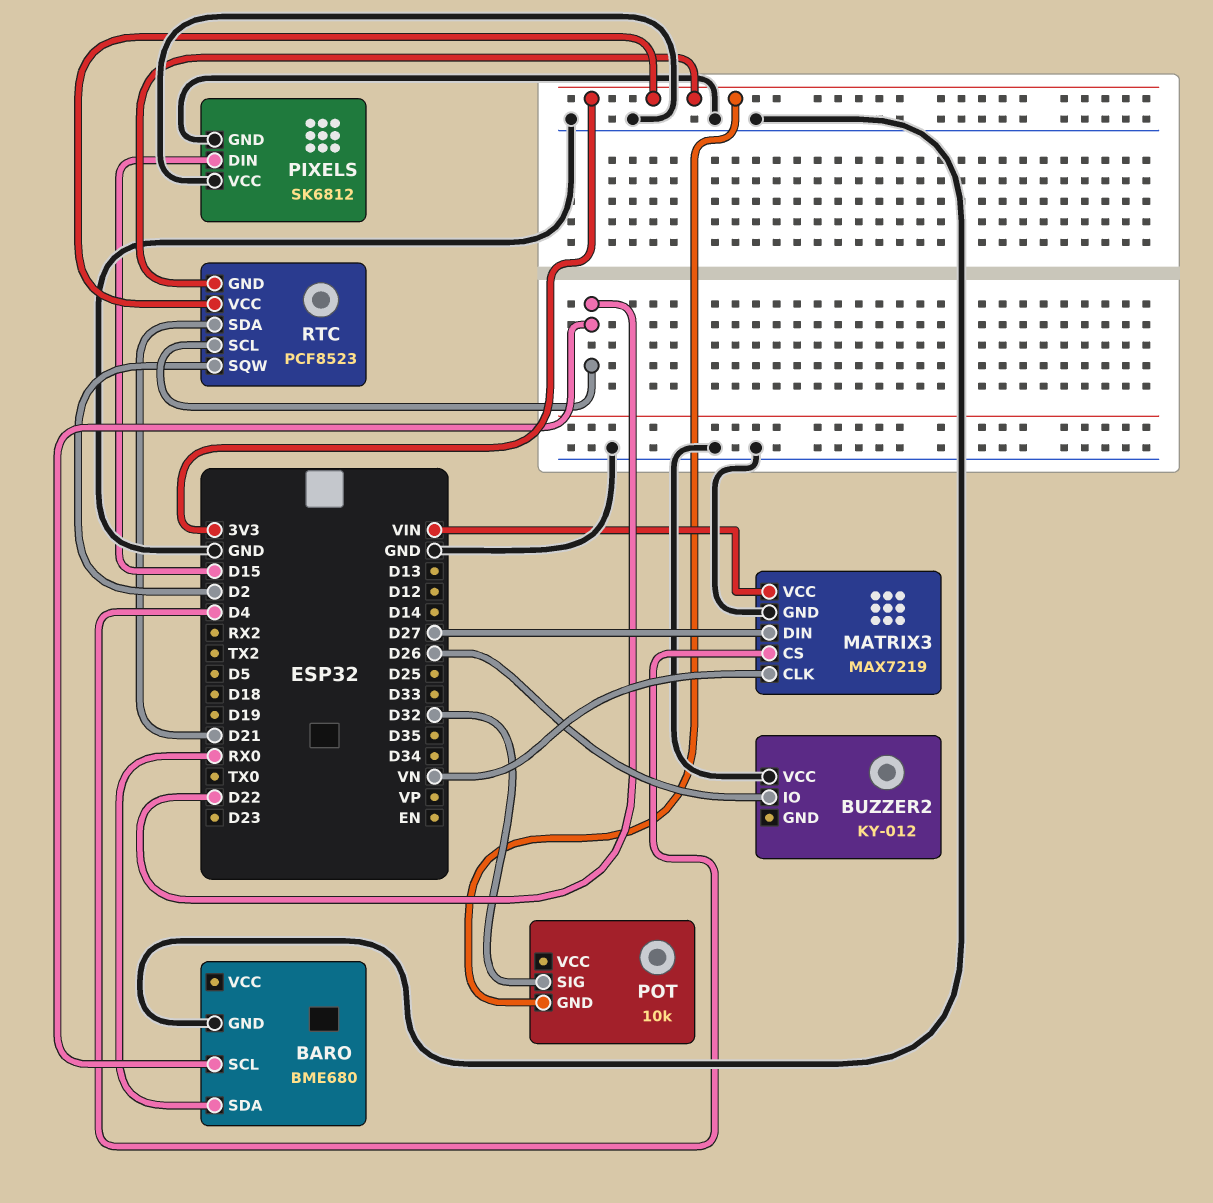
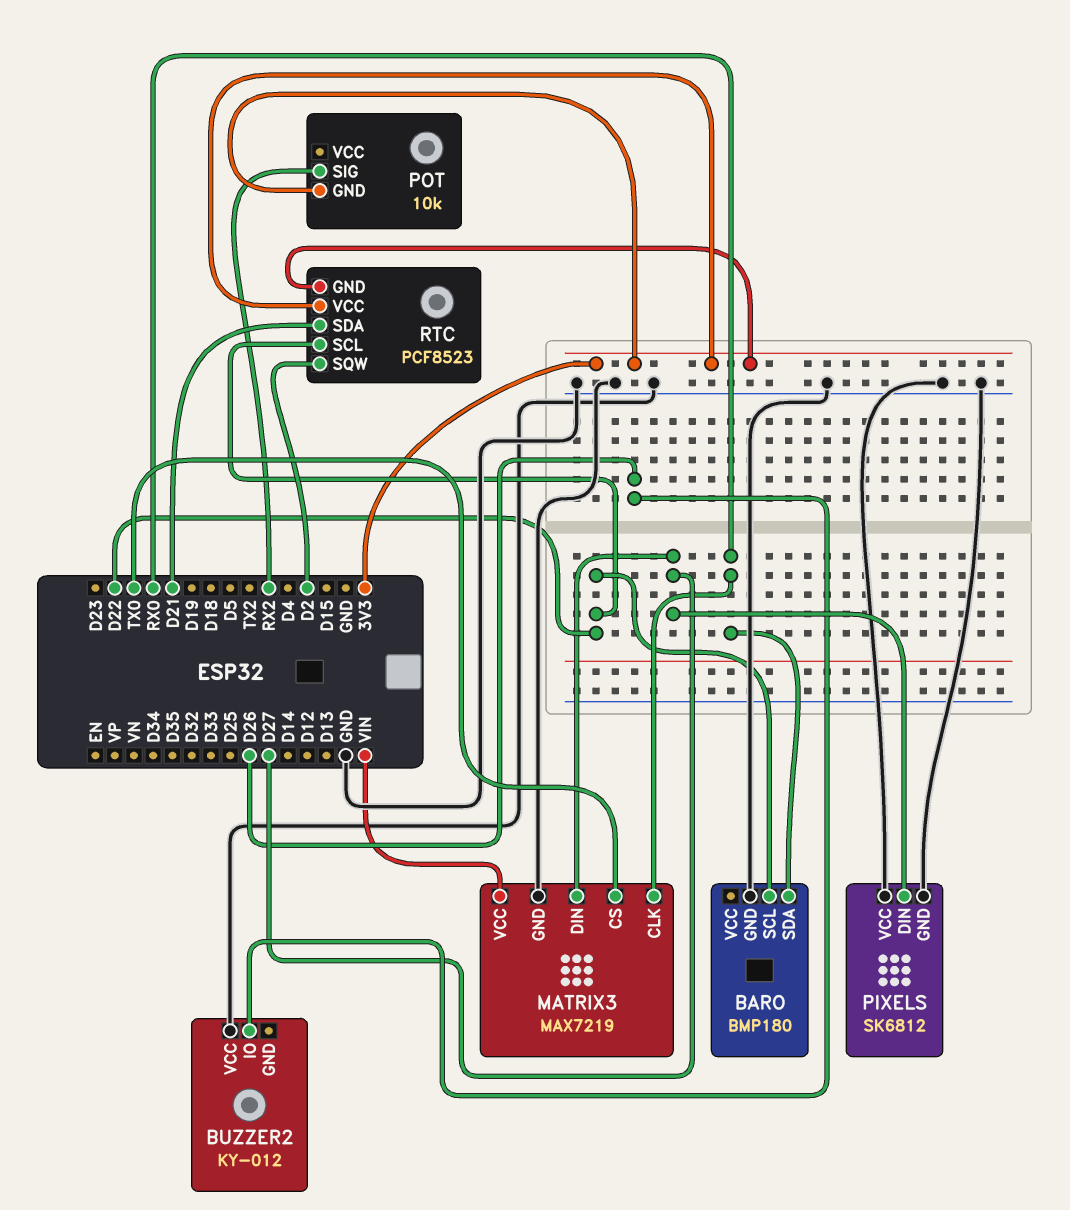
BARO: BME680 -> BMP180
MATRIX3 pin CLK: VN -> RX0
MATRIX3 pin CS: D4 -> TX0
PIXELS pin DIN: D15 -> D27
POT pin SIG: D32 -> RX2

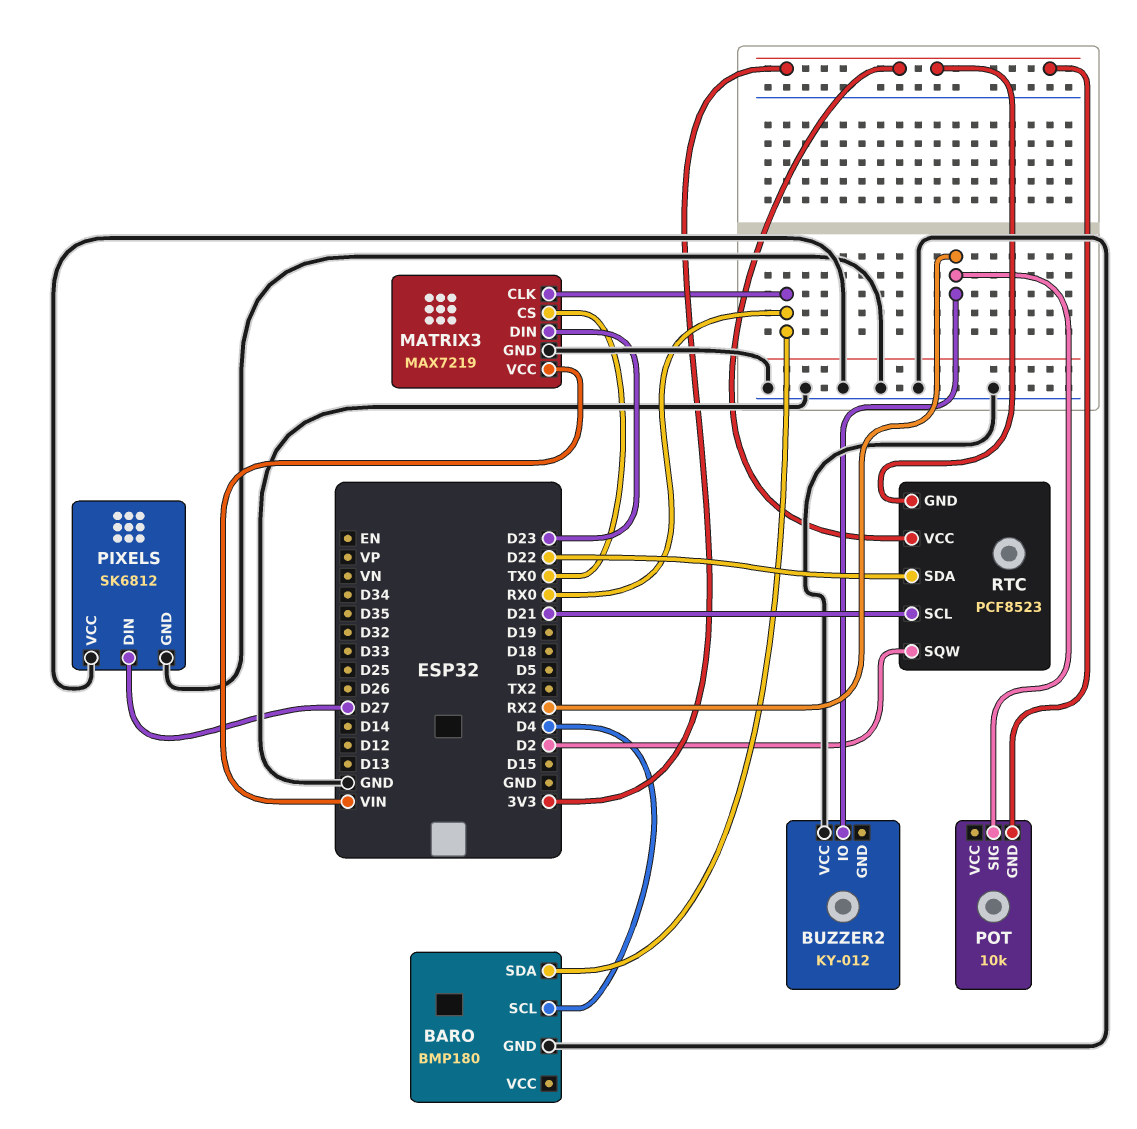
BARO pin SCL: D22 -> D4
BUZZER2 pin IO: D26 -> RX2
MATRIX3 pin DIN: D27 -> D23
RTC pin SCL: D22 -> D21
RTC pin SDA: D21 -> D22

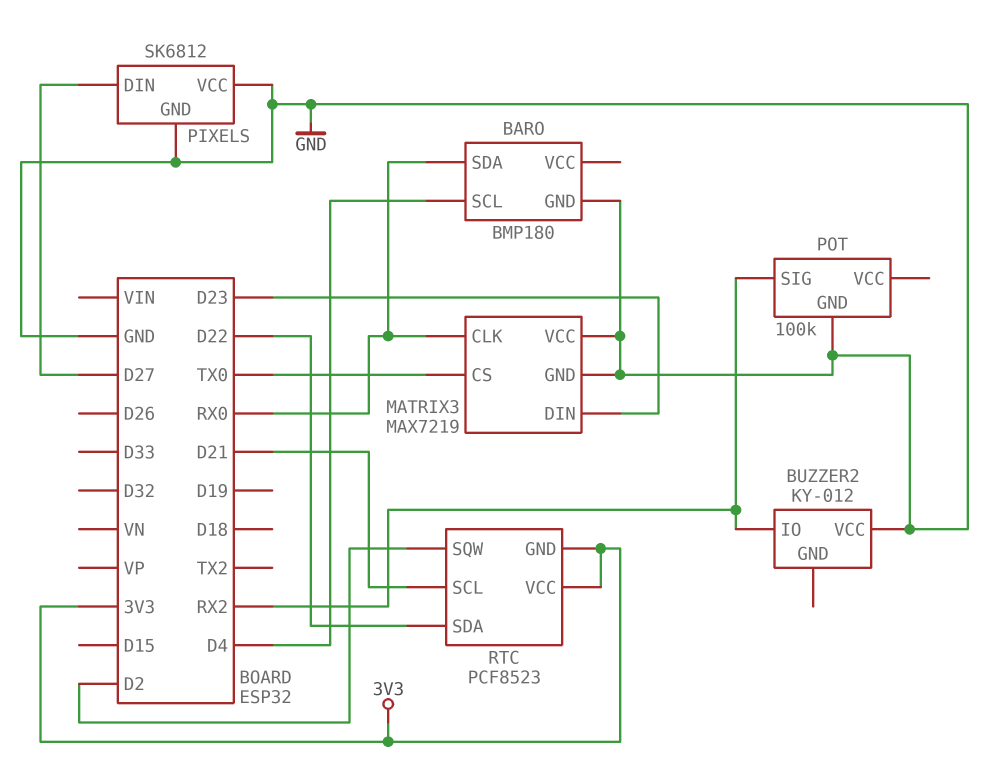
MATRIX3 pin VCC: VIN -> GND
POT: 10k -> 100k
POT pin GND: 3V3 -> GND

